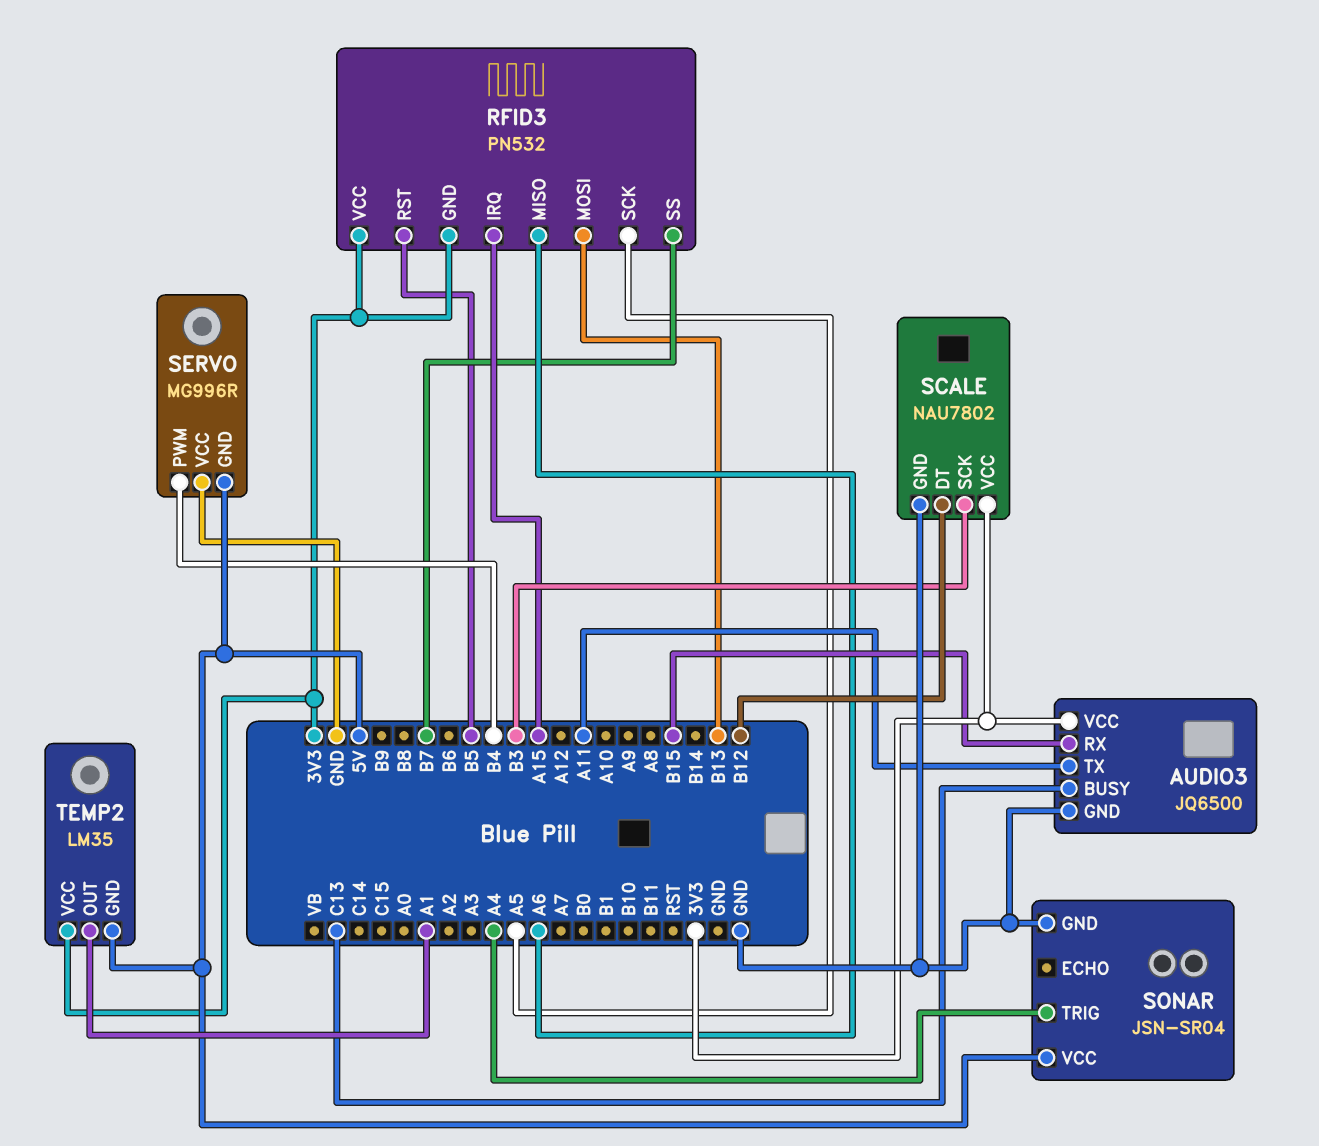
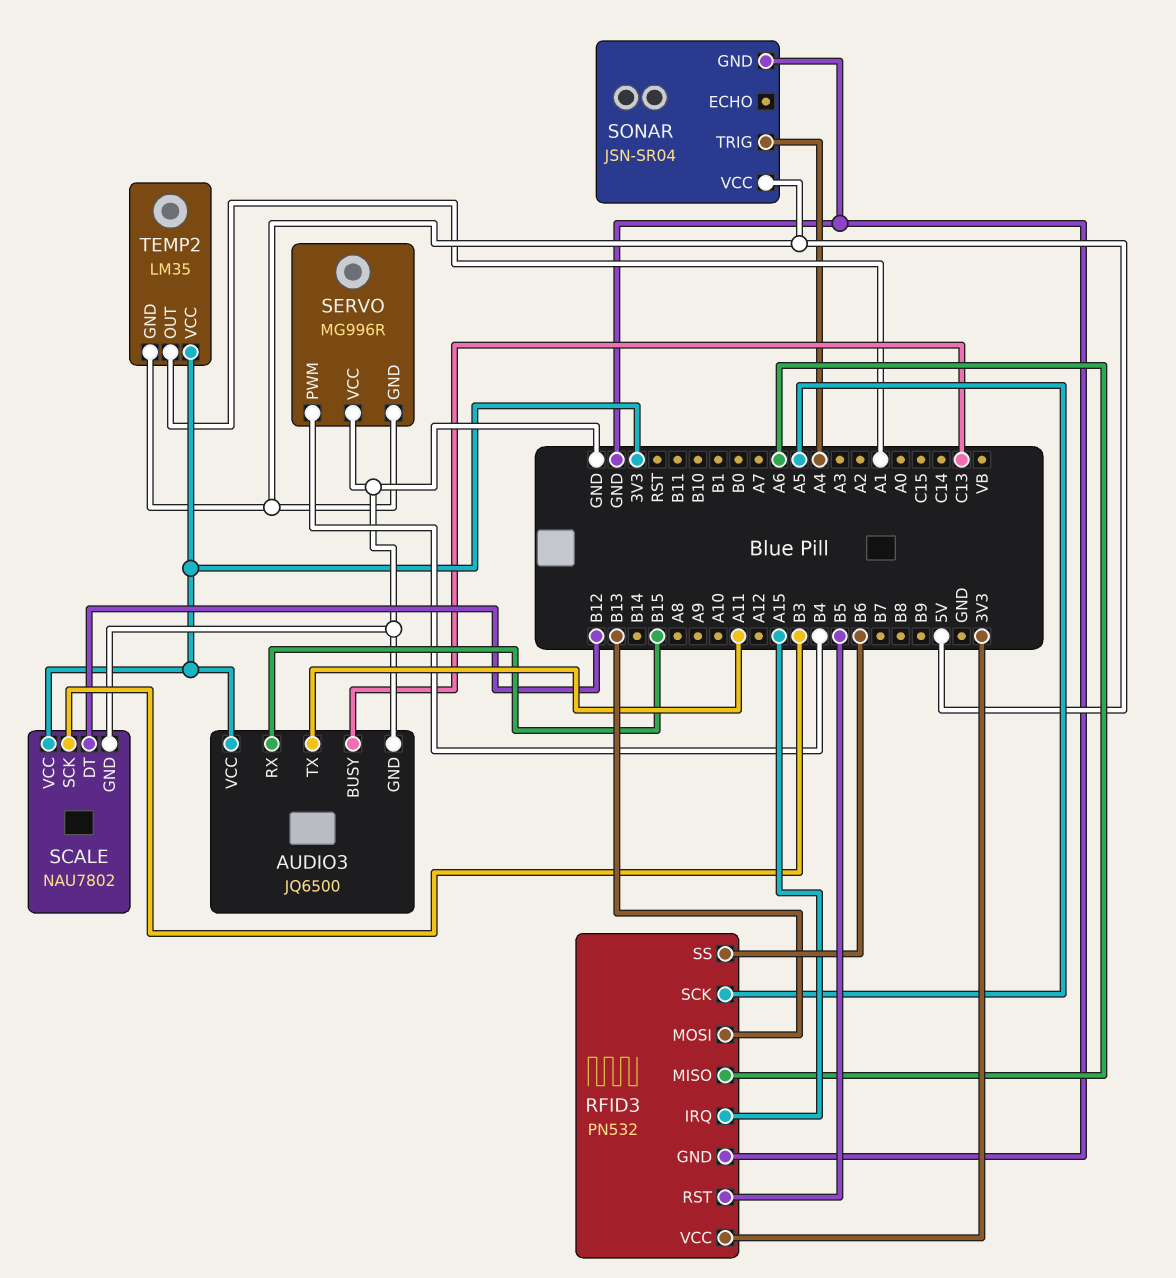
RFID3 pin GND: 3V3 -> GND
RFID3 pin SS: B7 -> B6

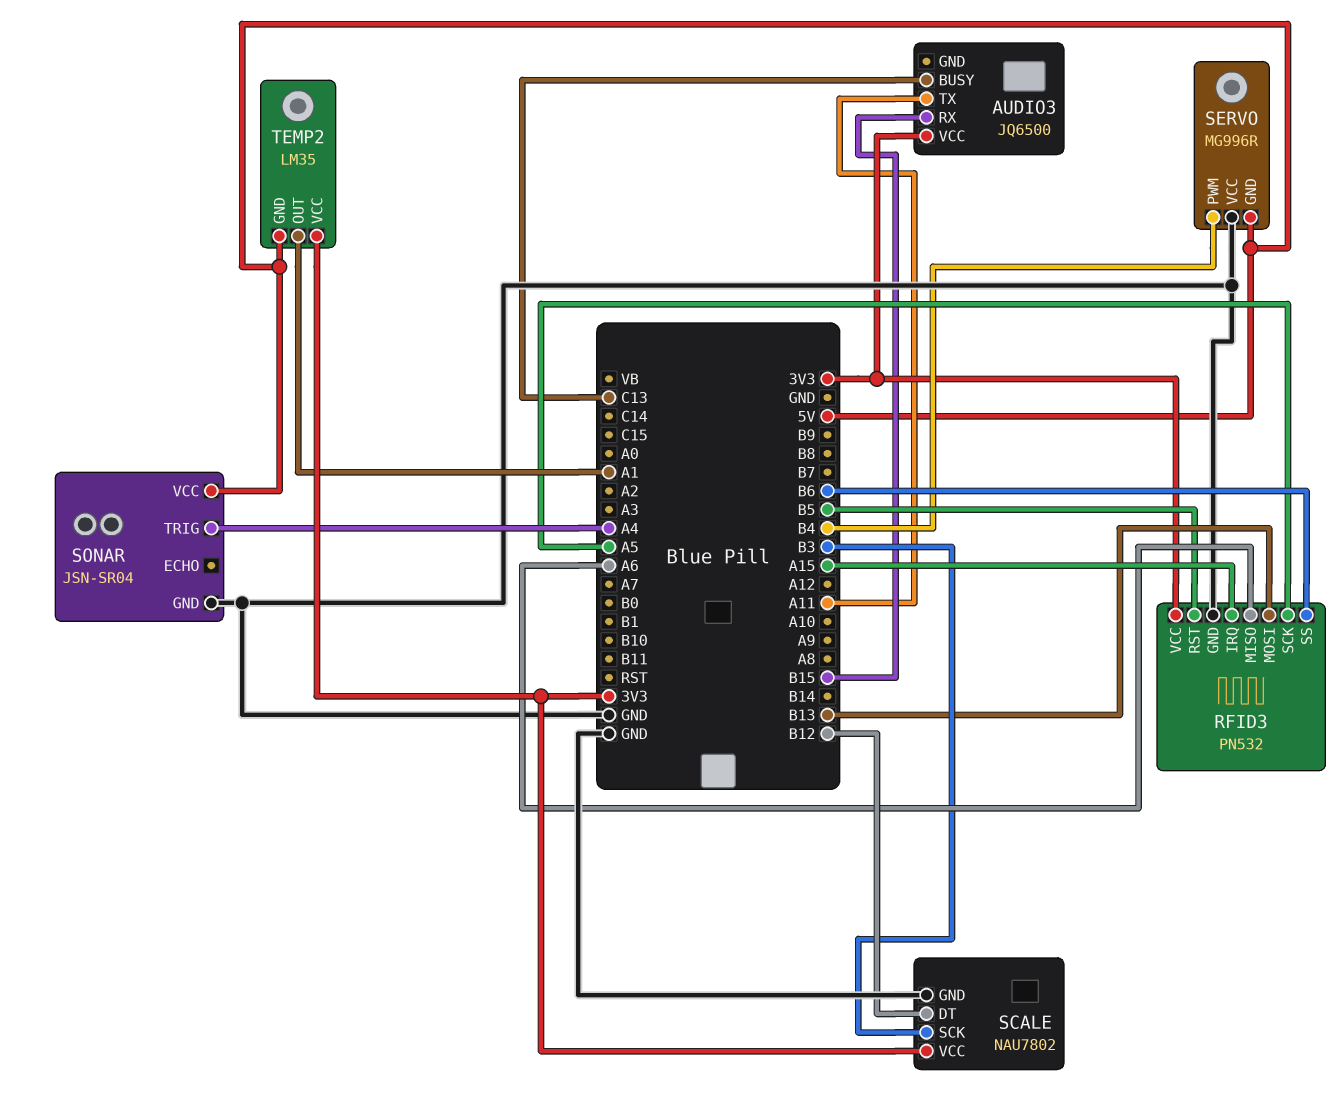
AUDIO3 pin GND: GND -> none

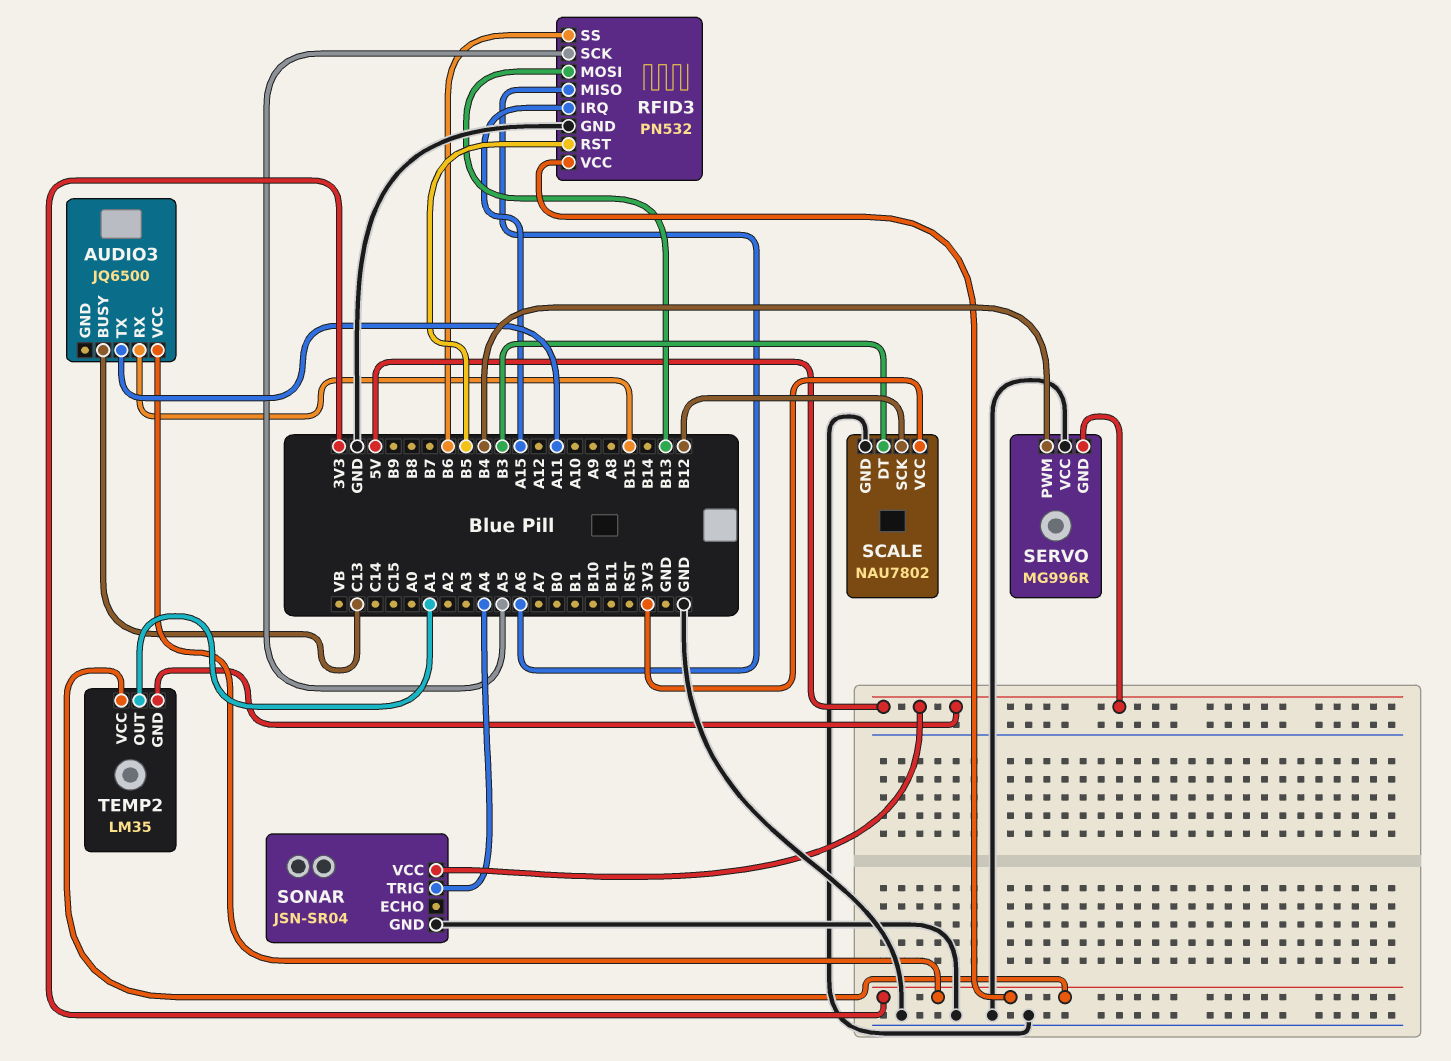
SCALE pin DT: B12 -> B3
SCALE pin SCK: B3 -> B12

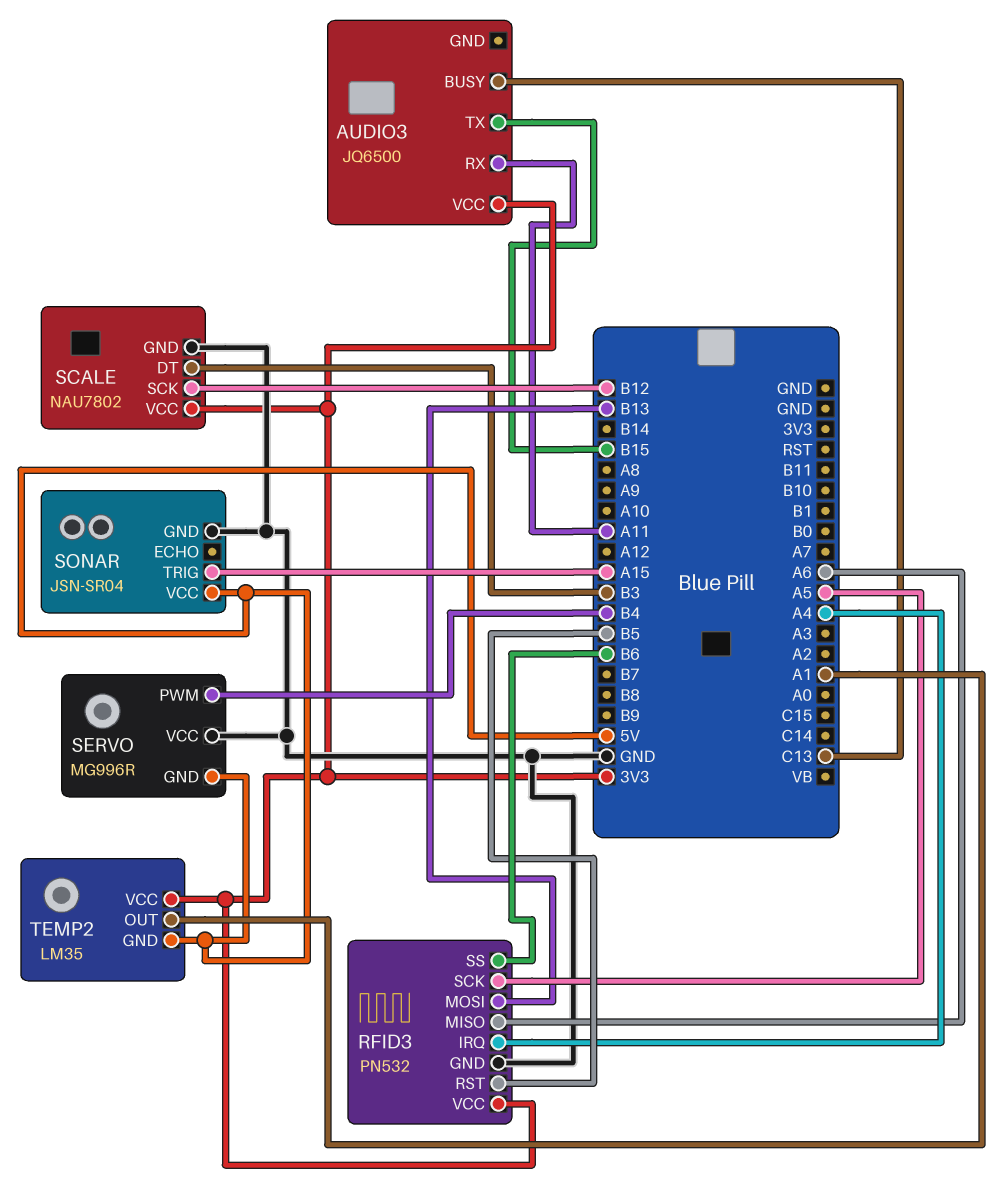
AUDIO3 pin RX: B15 -> A11
AUDIO3 pin TX: A11 -> B15
RFID3 pin IRQ: A15 -> A4
SONAR pin TRIG: A4 -> A15

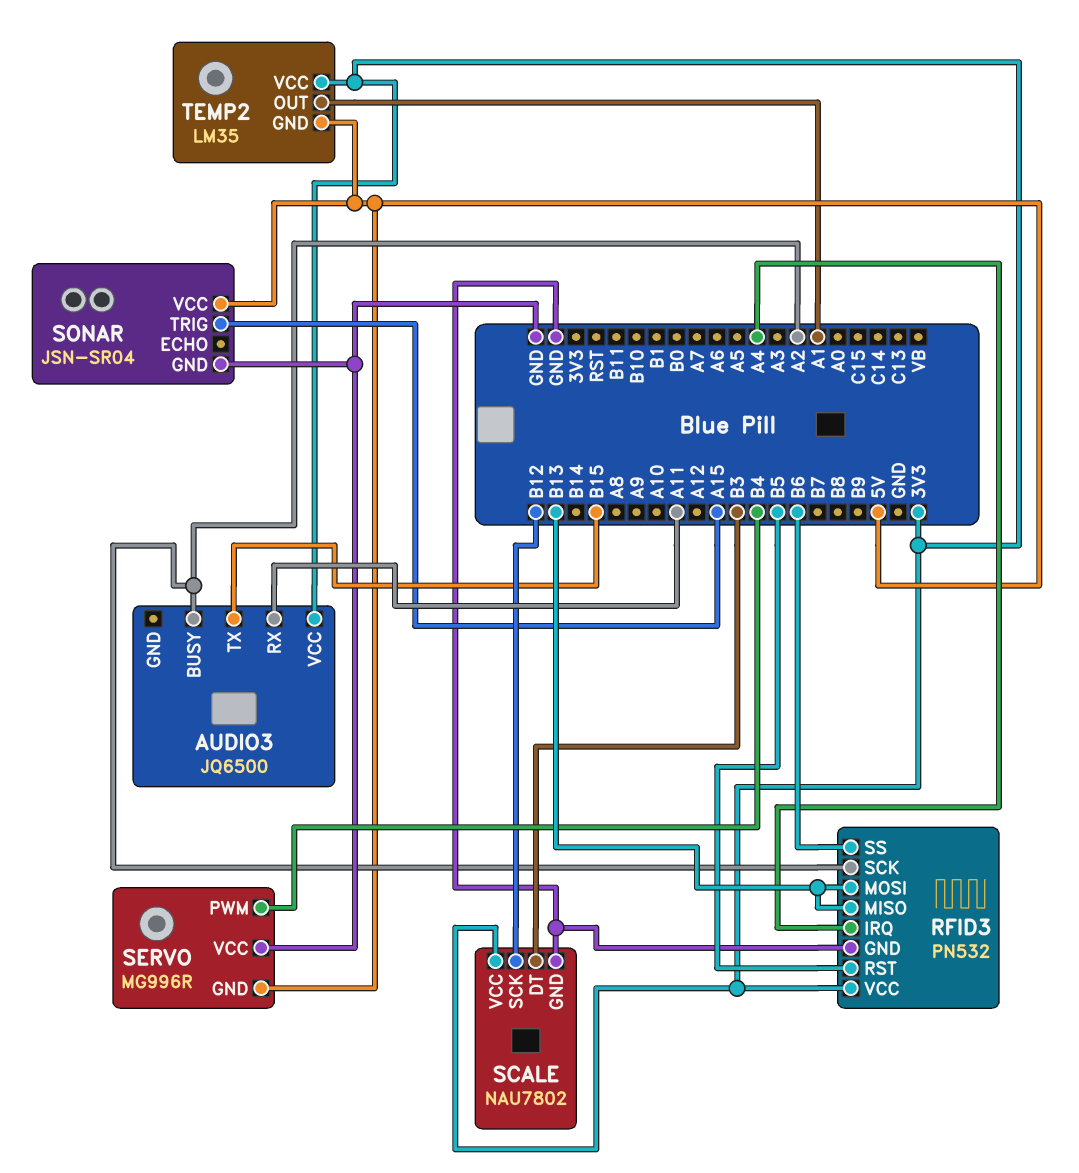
AUDIO3 pin BUSY: C13 -> A2
RFID3 pin MISO: A6 -> B13
RFID3 pin SCK: A5 -> A2

